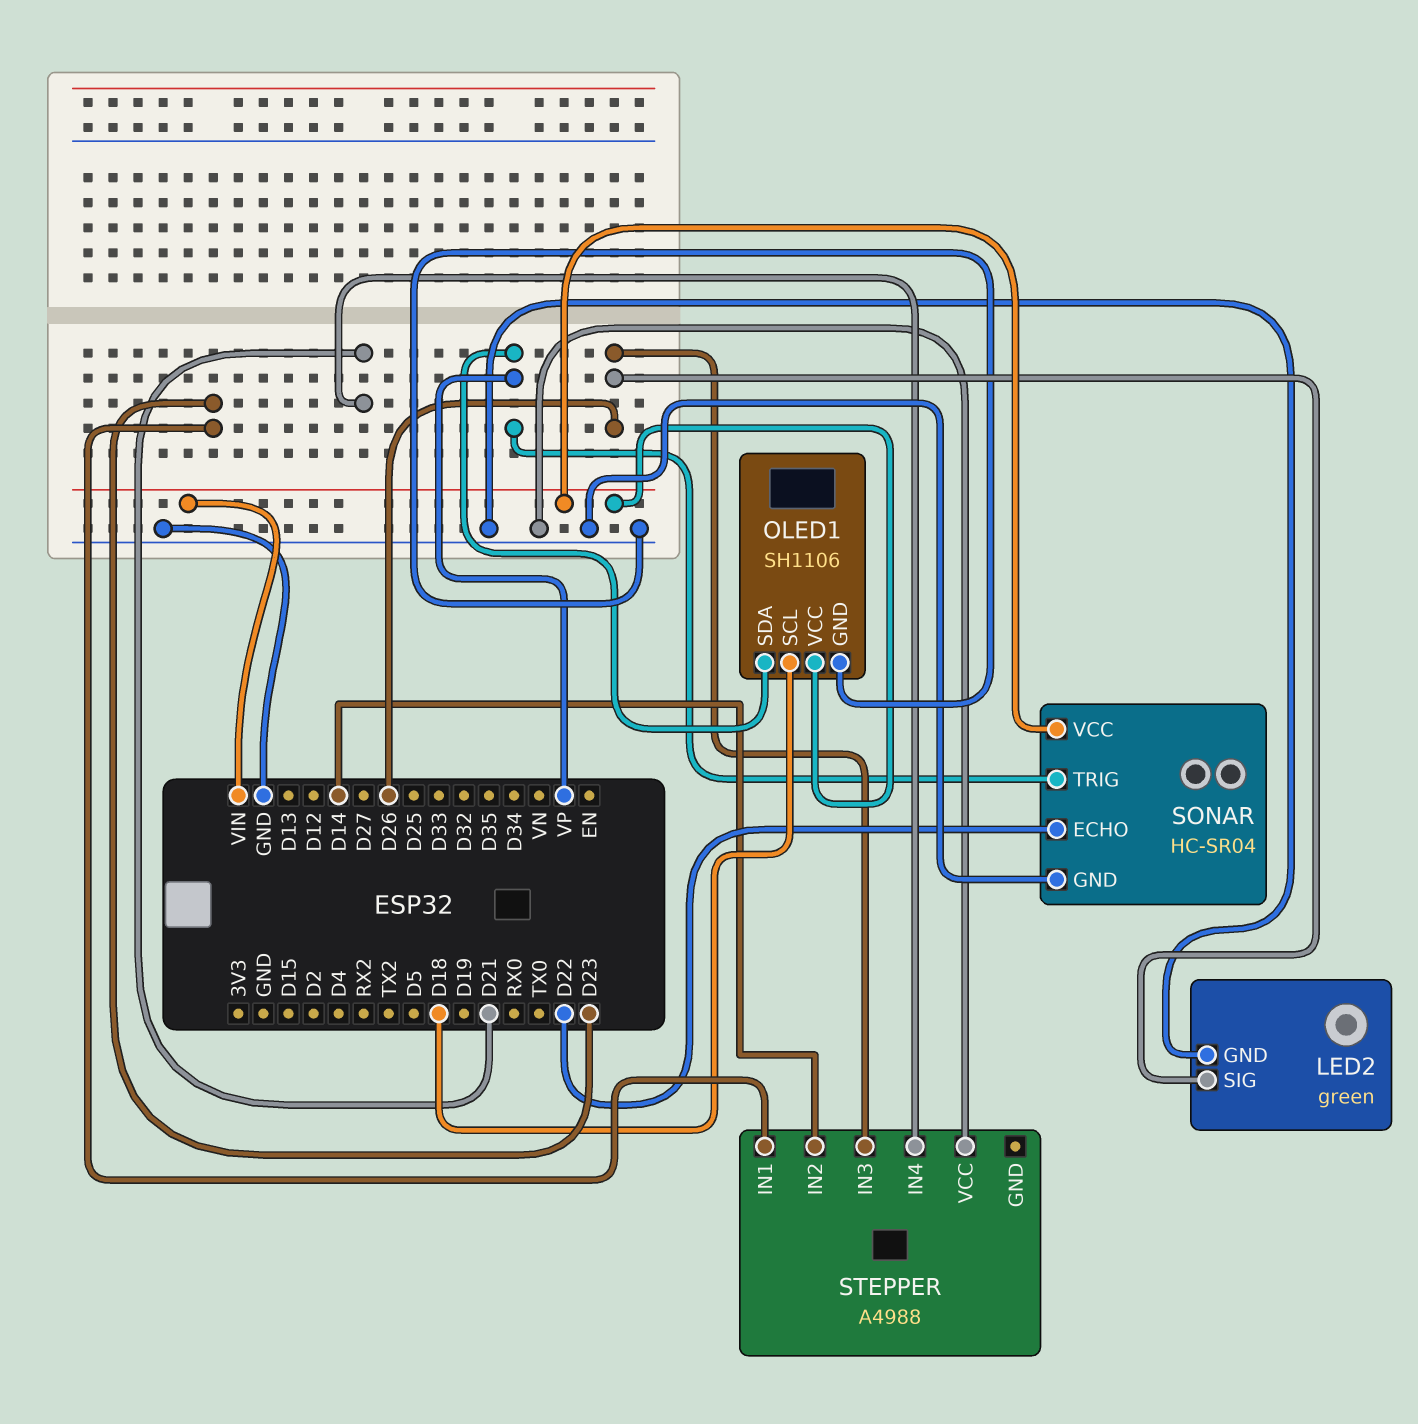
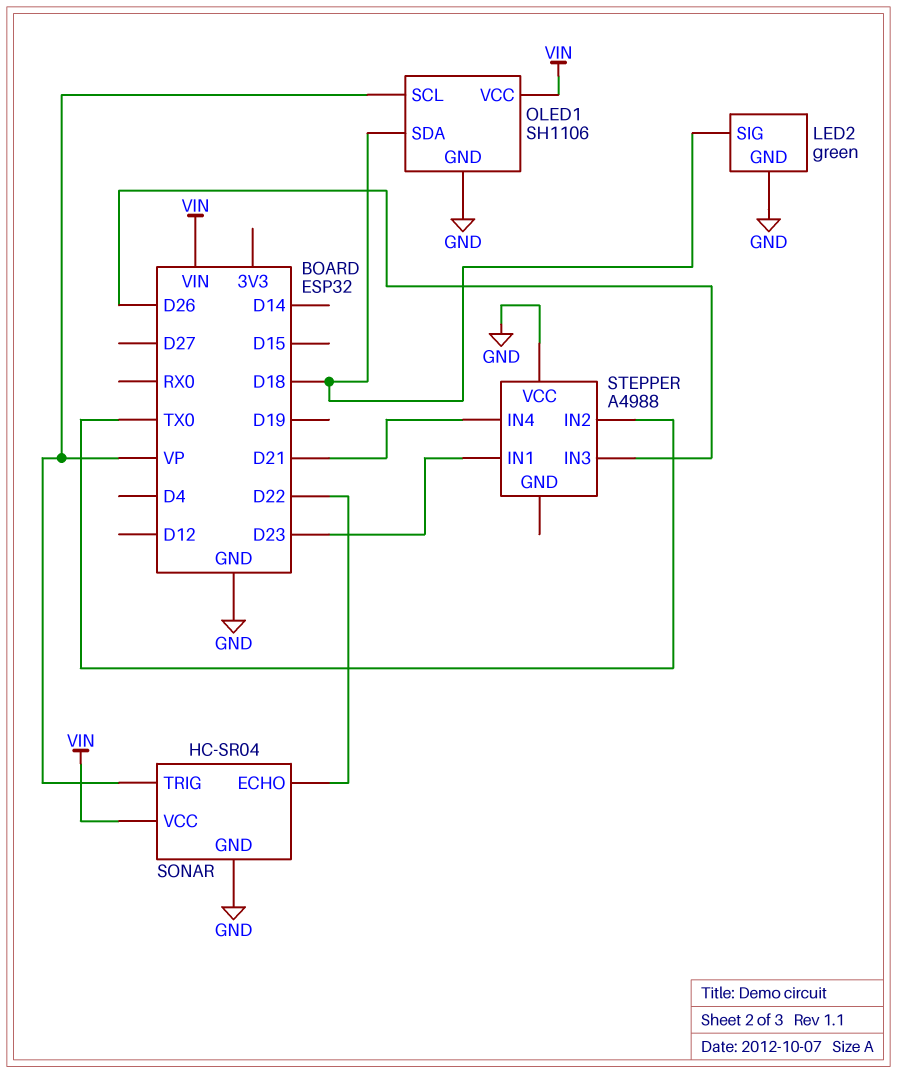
LED2 pin SIG: D26 -> D18
OLED1 pin SCL: D18 -> VP
OLED1 pin SDA: VP -> D18
STEPPER pin IN2: D14 -> TX0

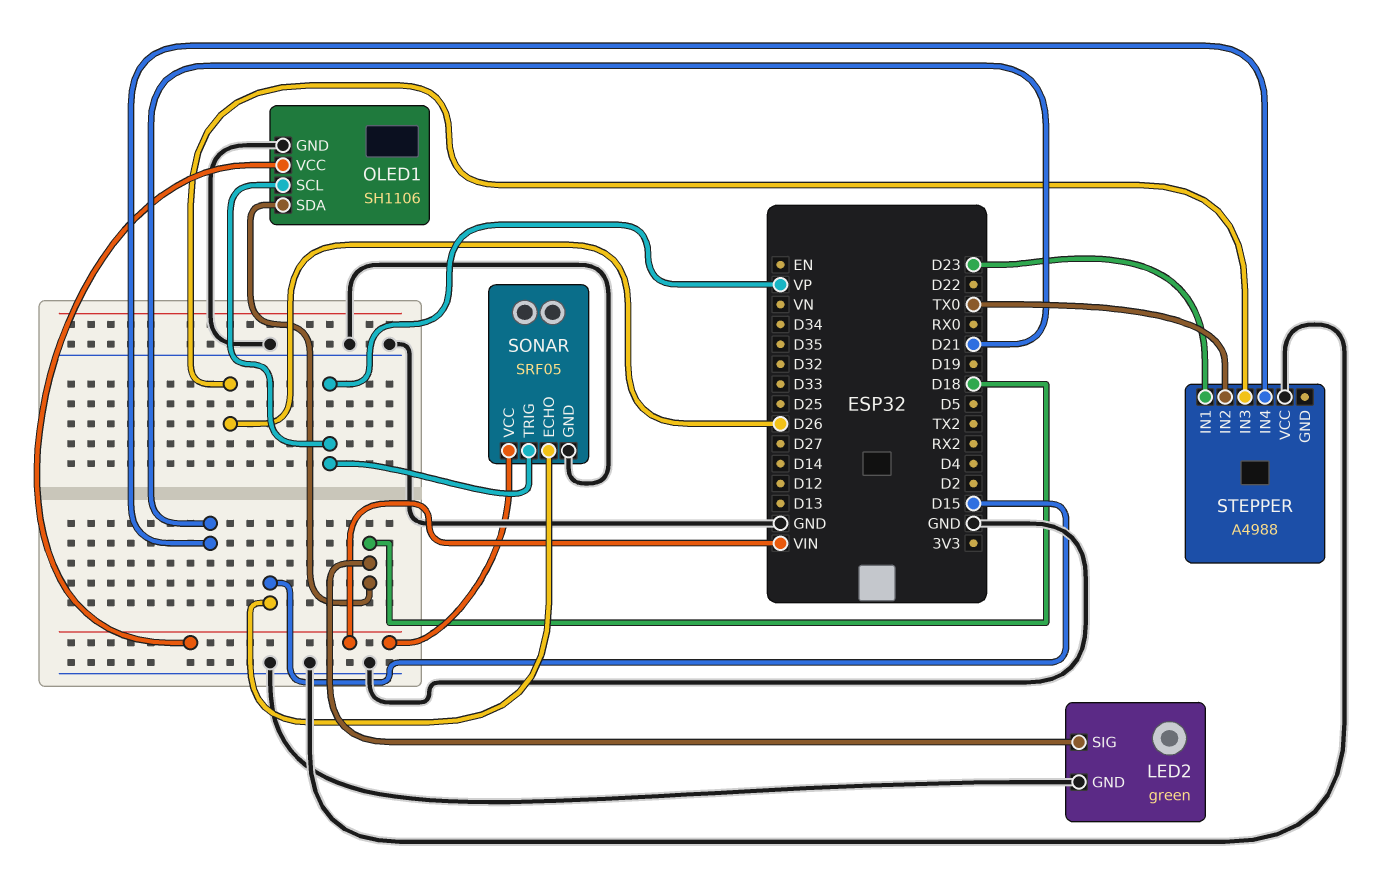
SONAR: HC-SR04 -> SRF05
SONAR pin ECHO: D22 -> D15

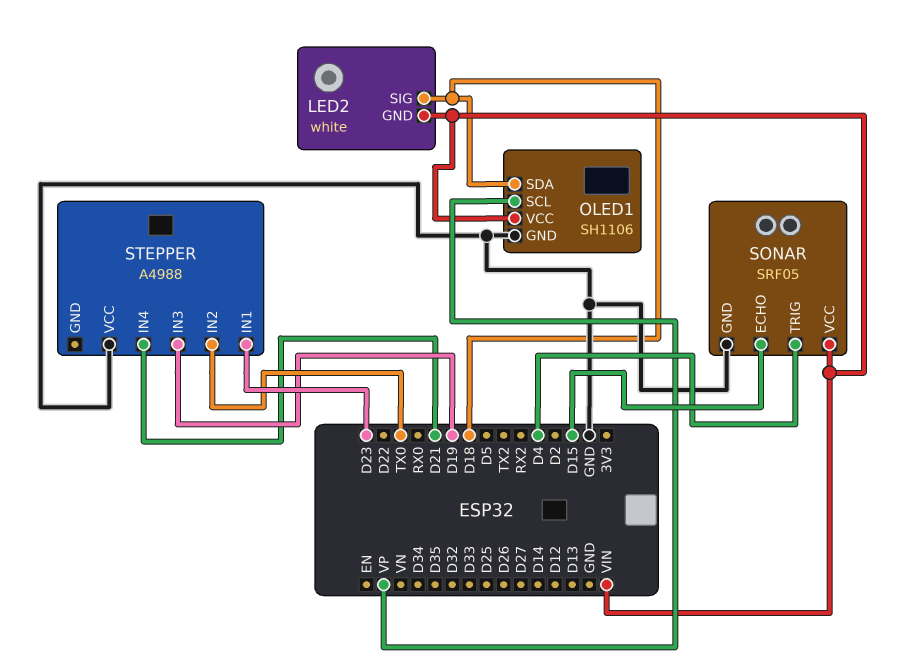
LED2: green -> white
LED2 pin GND: GND -> VIN
SONAR pin TRIG: VP -> D4
STEPPER pin IN3: D26 -> D19

